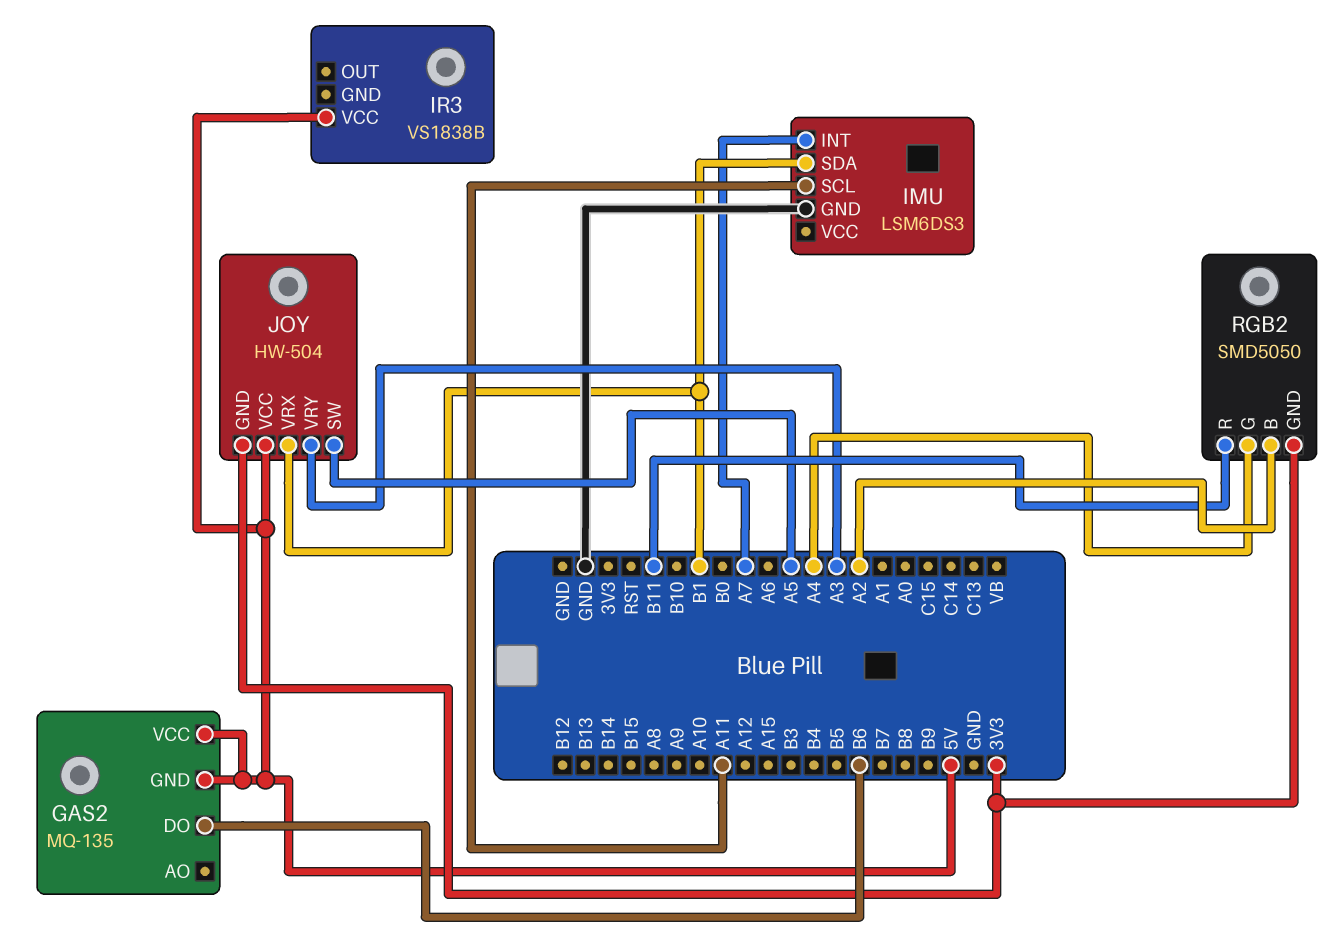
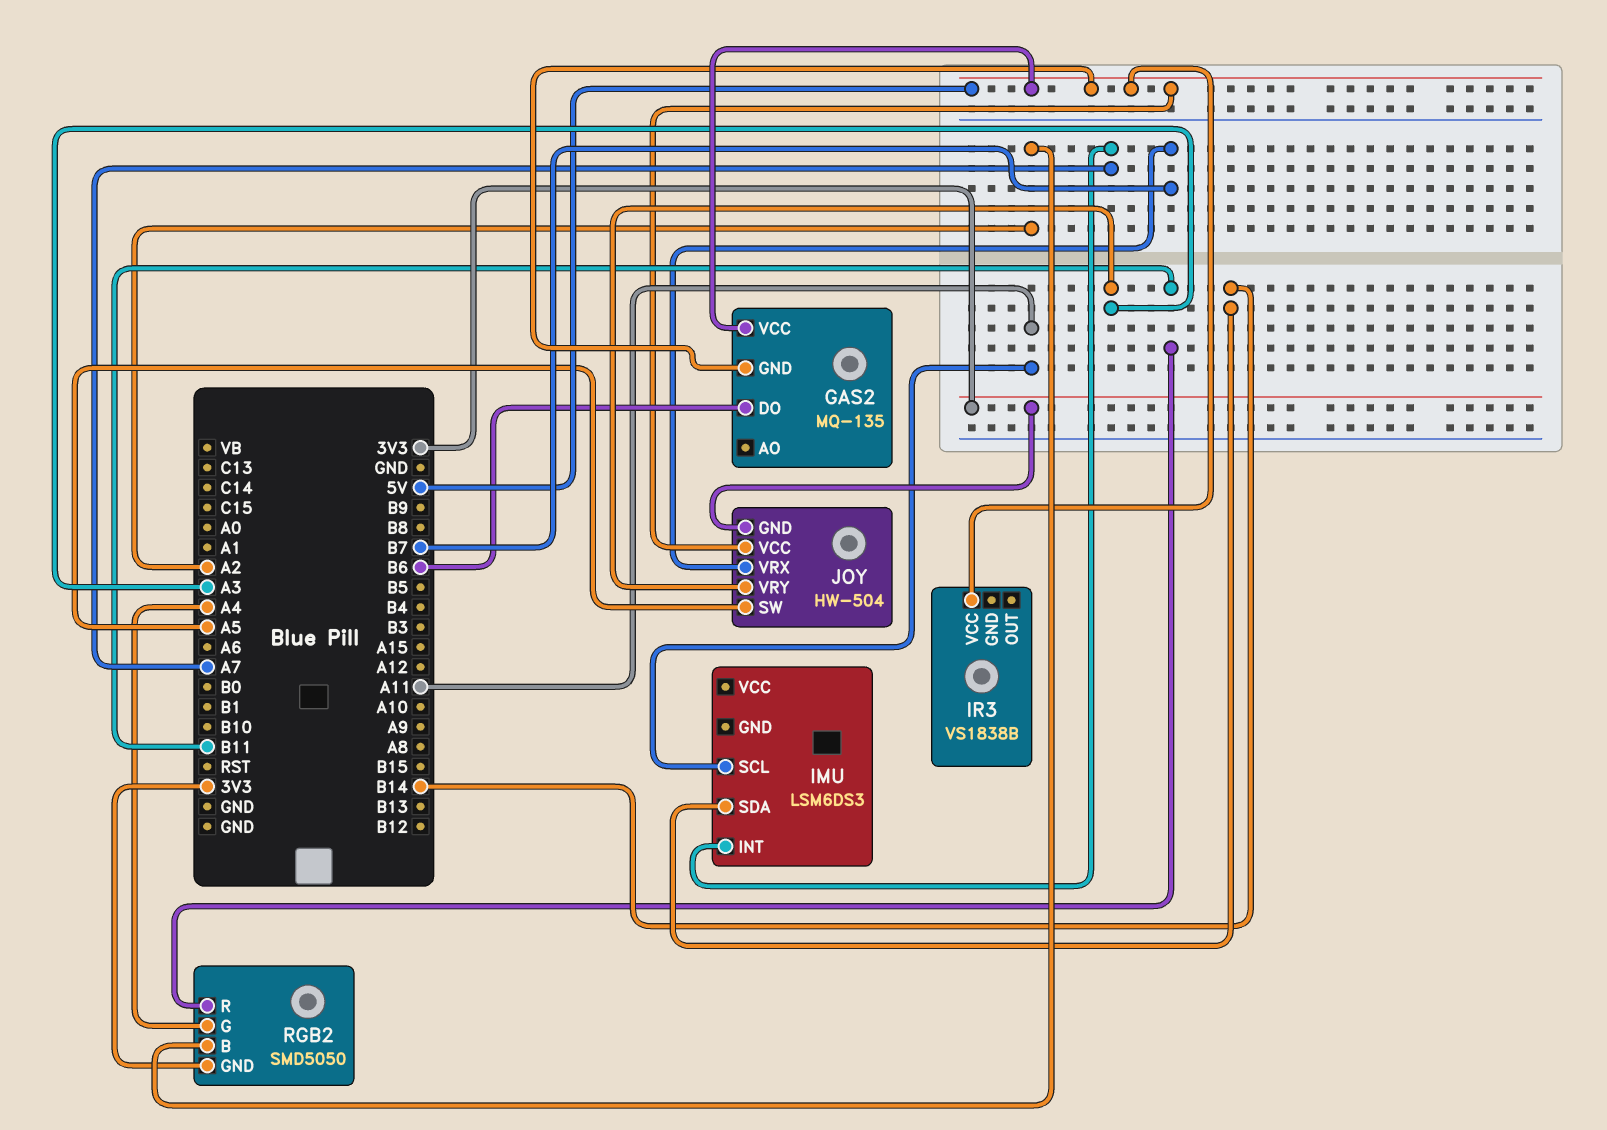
IMU pin GND: GND -> none
IMU pin SDA: B1 -> B14
JOY pin VRX: B1 -> B7

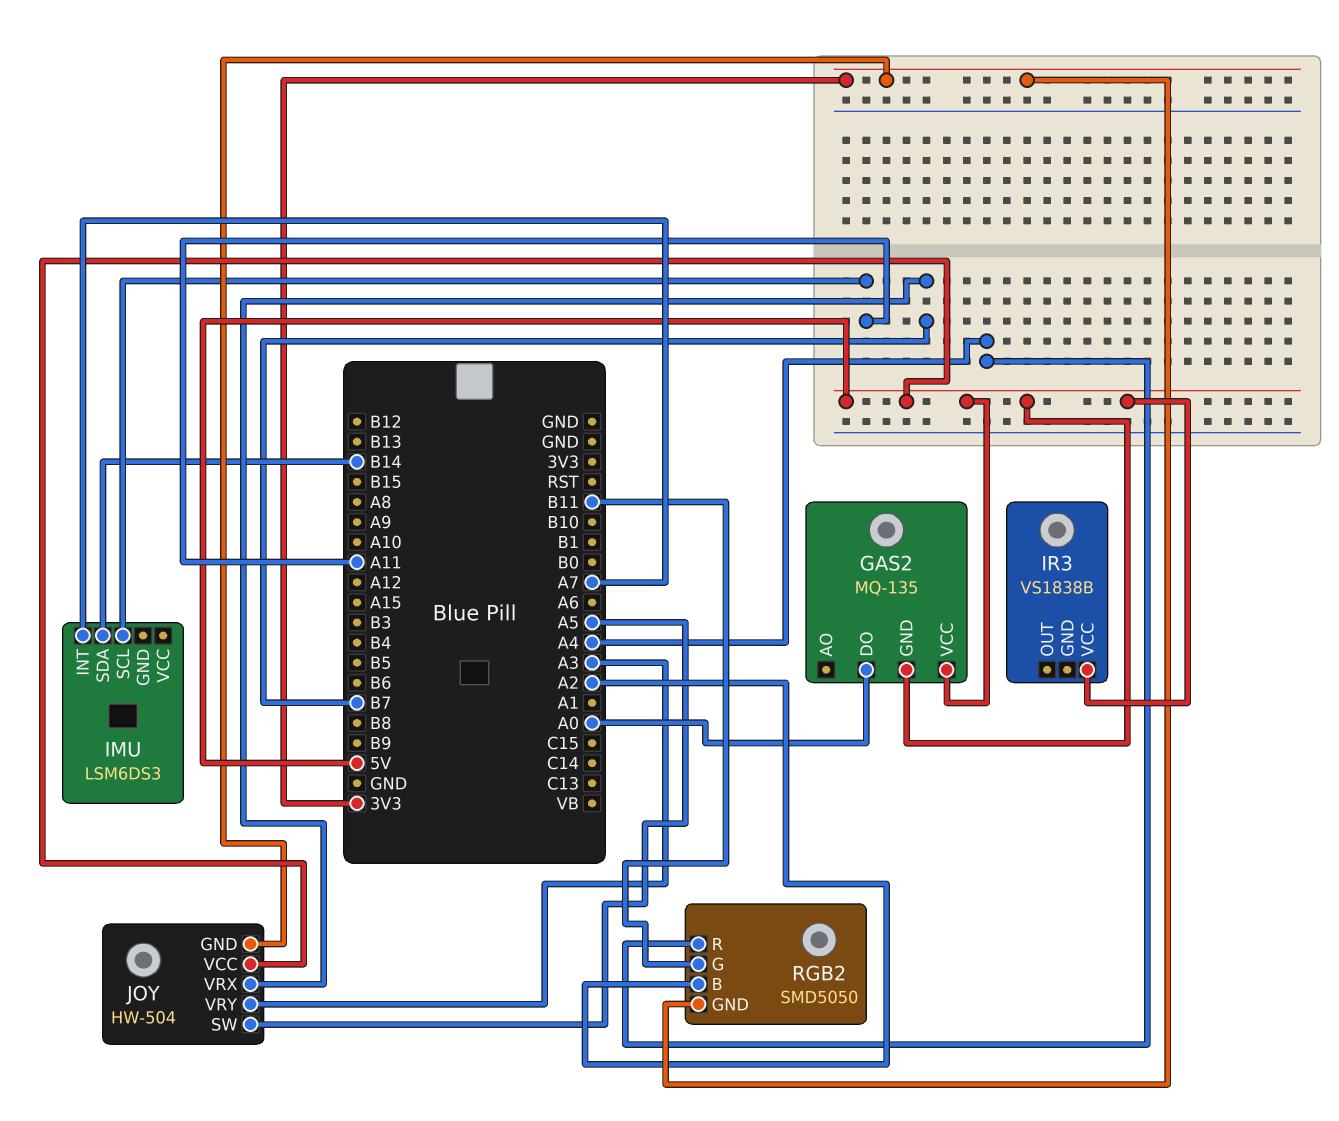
GAS2 pin DO: B6 -> A0
RGB2 pin G: A4 -> B11
RGB2 pin R: B11 -> A4

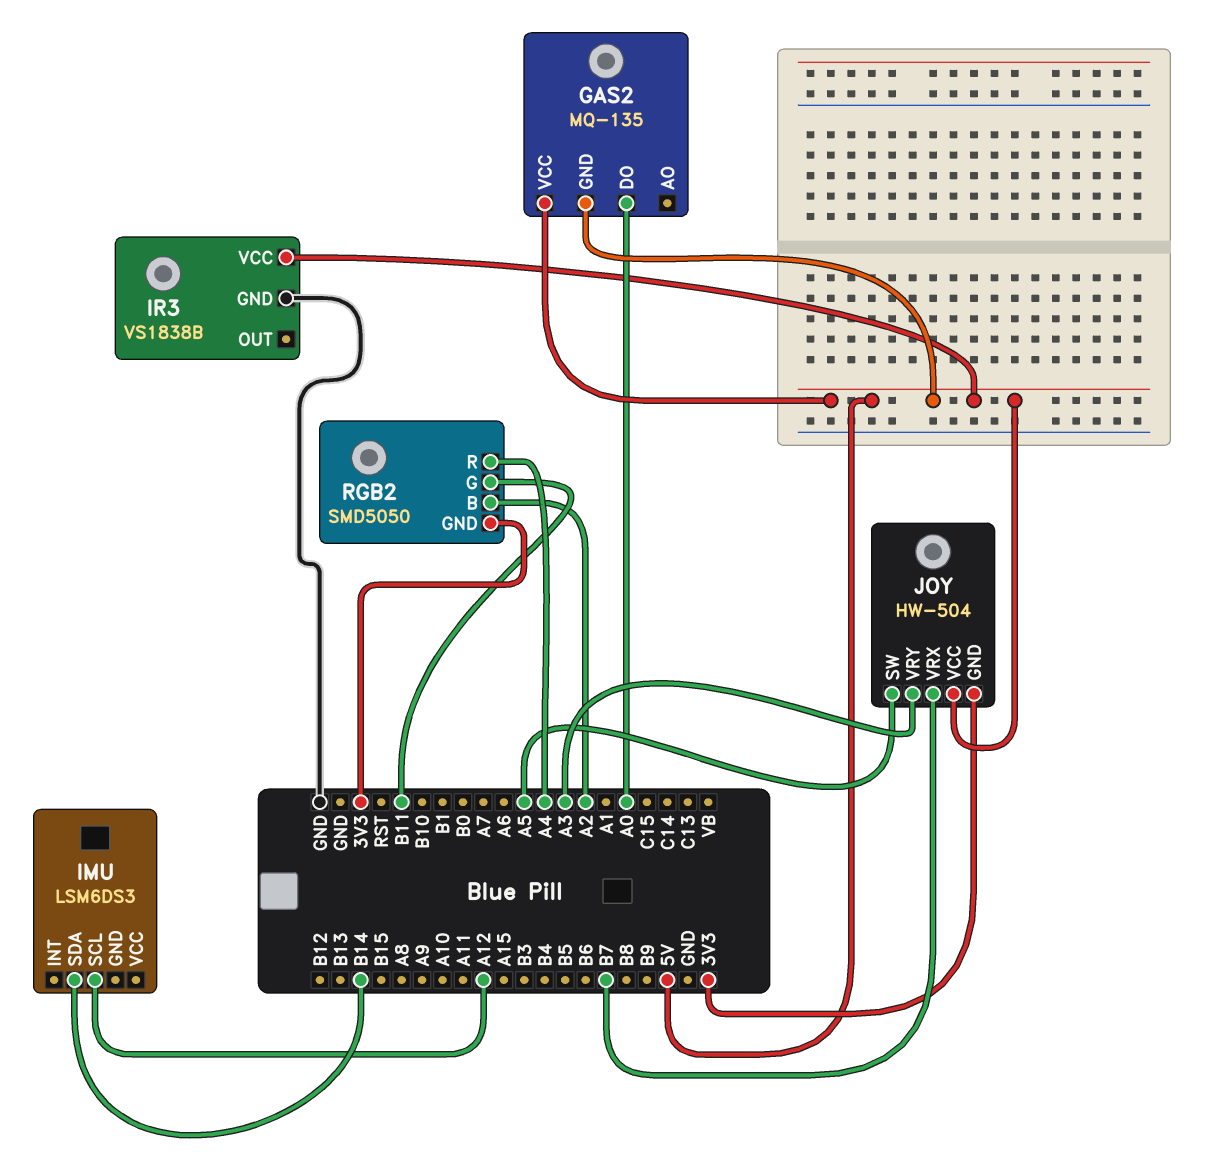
IMU pin INT: A7 -> none
IMU pin SCL: A11 -> A12
IR3 pin GND: none -> GND

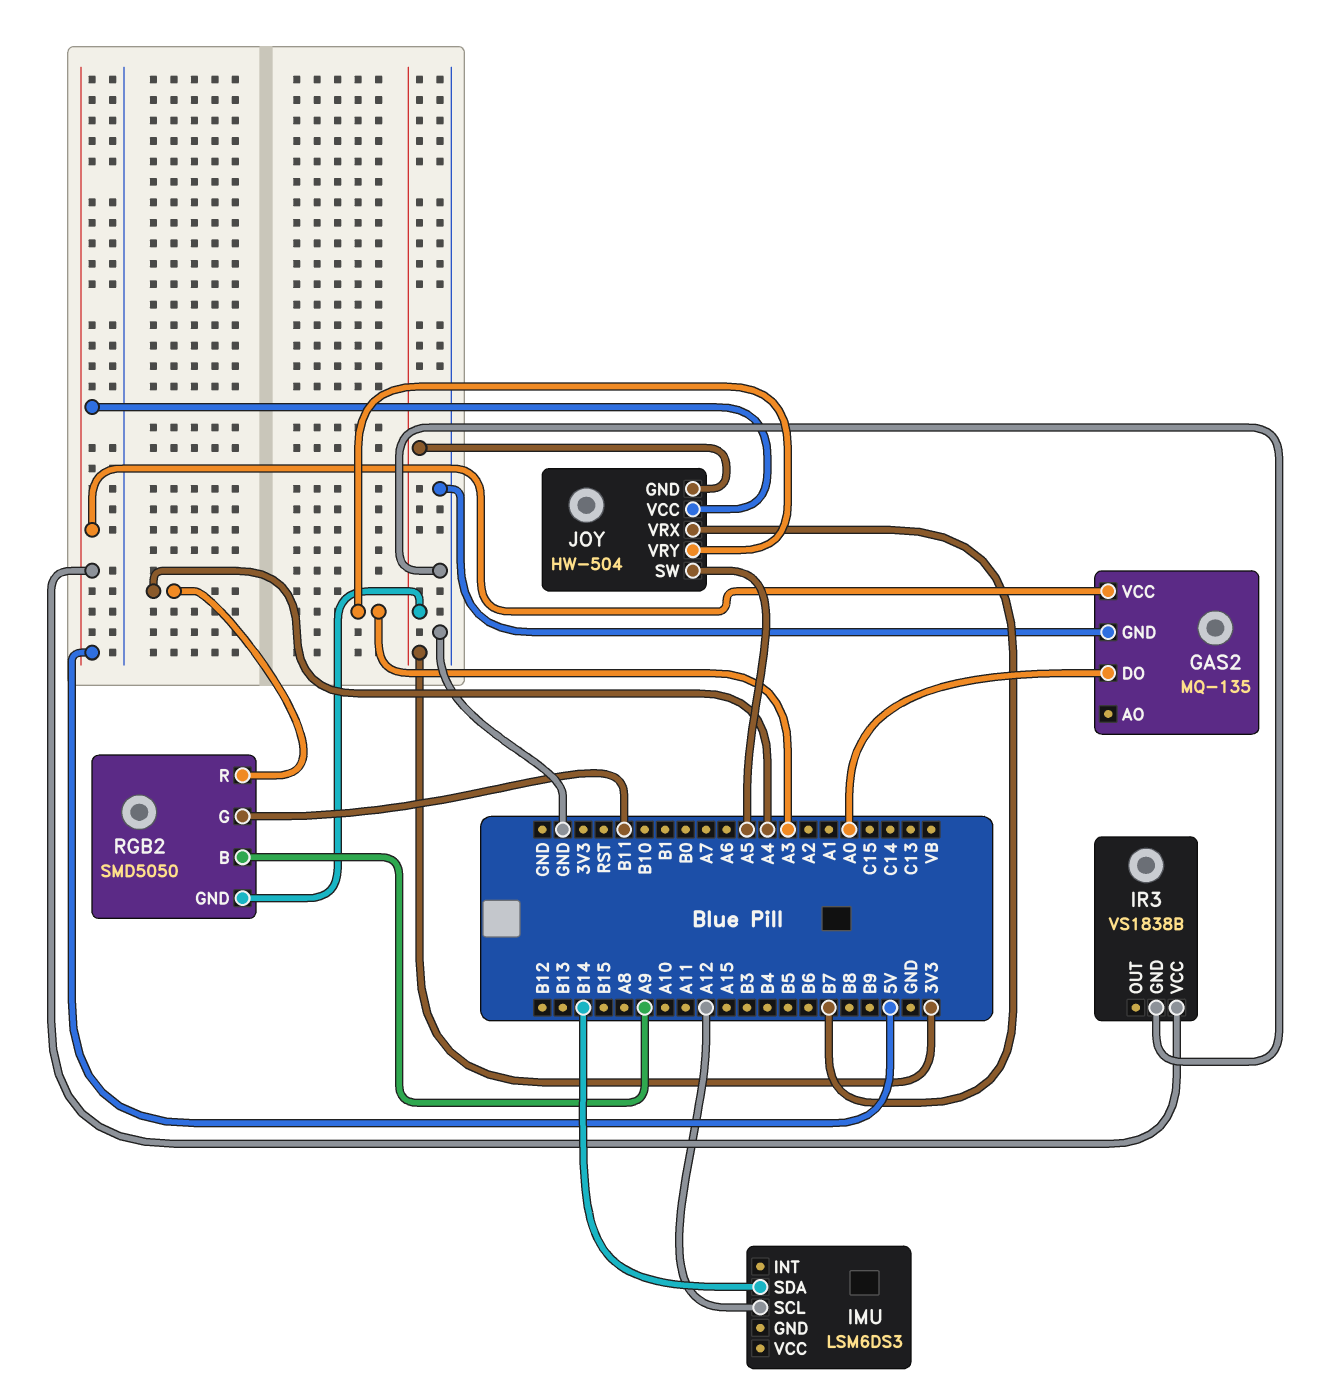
GAS2 pin GND: 5V -> GND
RGB2 pin B: A2 -> A9

